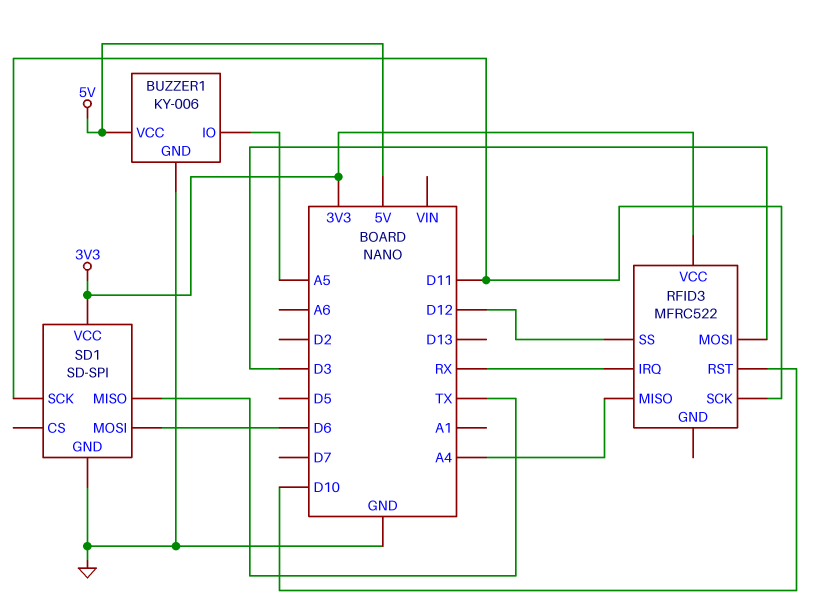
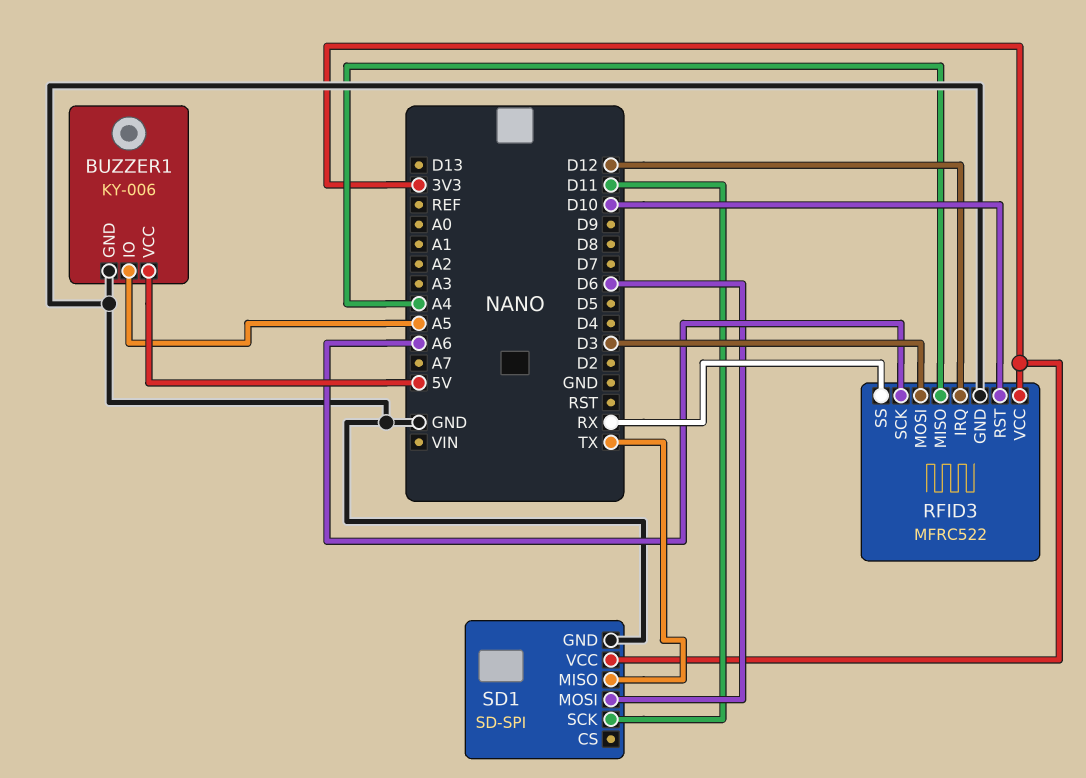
RFID3 pin GND: none -> GND
RFID3 pin IRQ: RX -> D12
RFID3 pin SCK: D11 -> A6
RFID3 pin SS: D12 -> RX

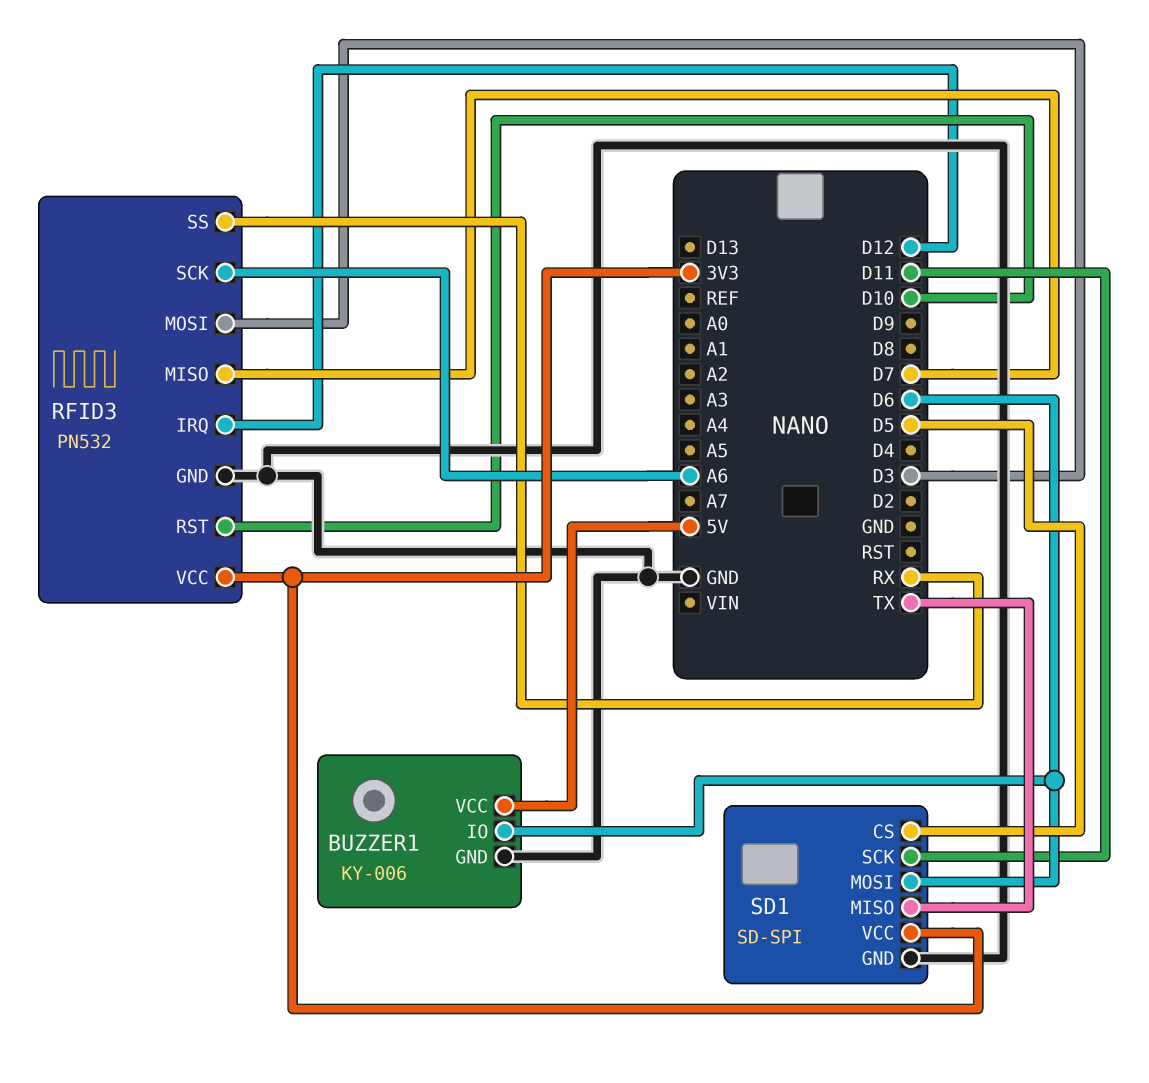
BUZZER1 pin IO: A5 -> D6
RFID3: MFRC522 -> PN532
RFID3 pin MISO: A4 -> D7
SD1 pin CS: none -> D5

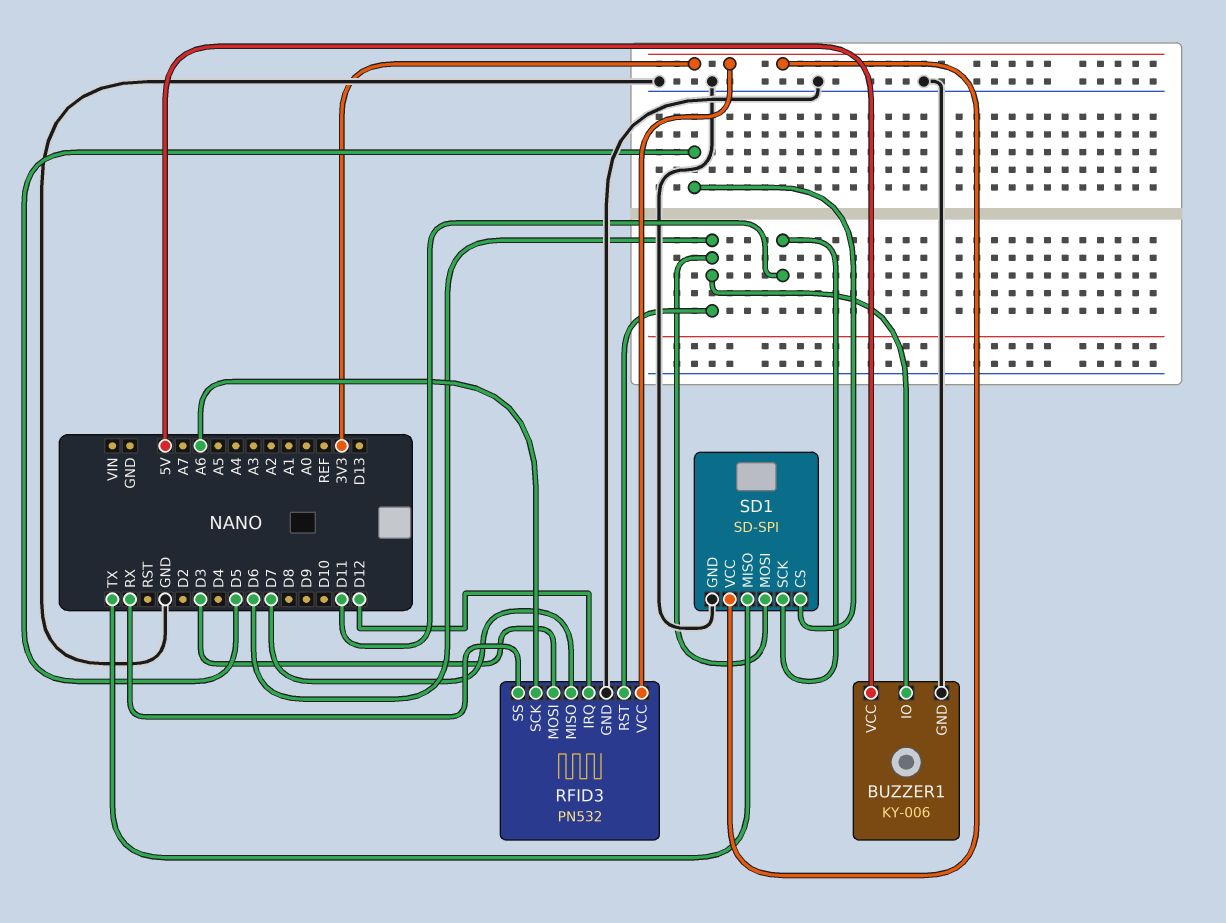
RFID3 pin RST: D10 -> D6

